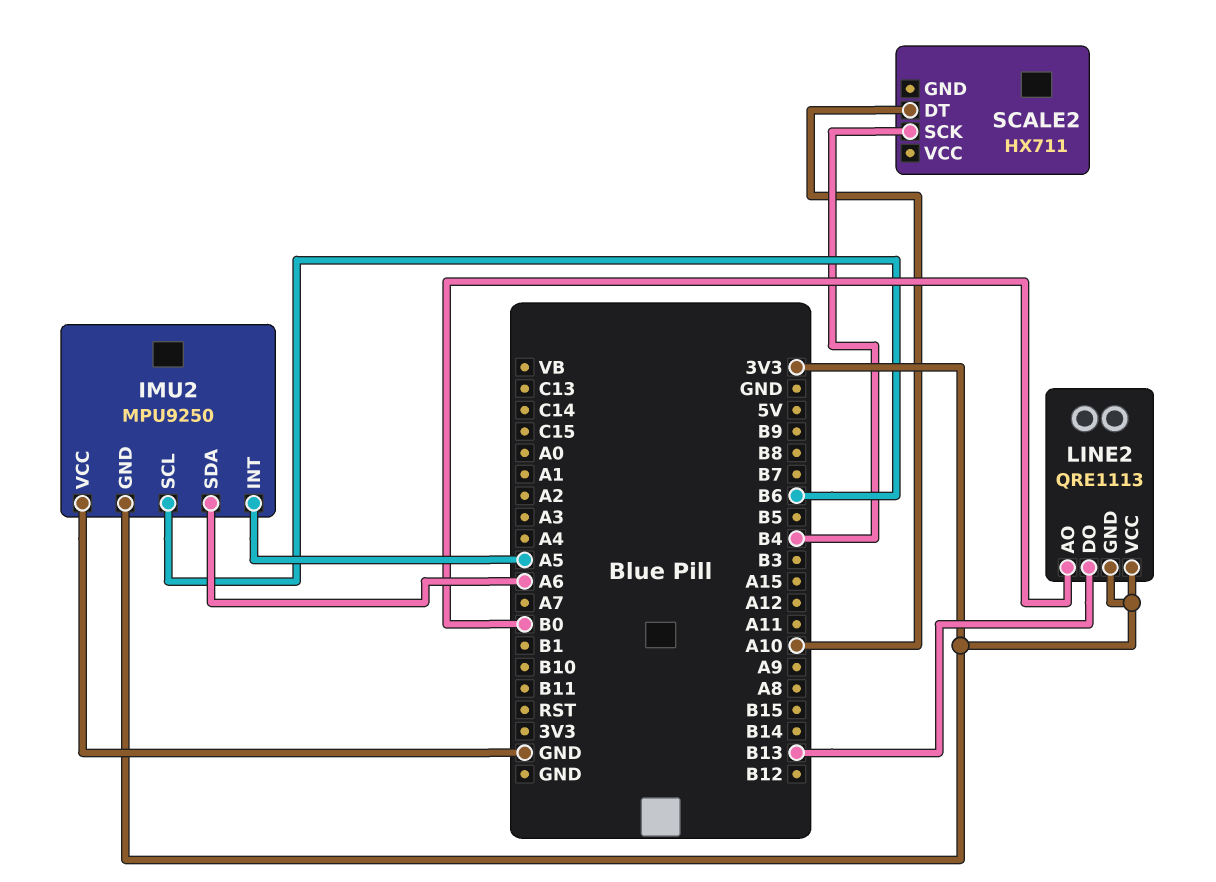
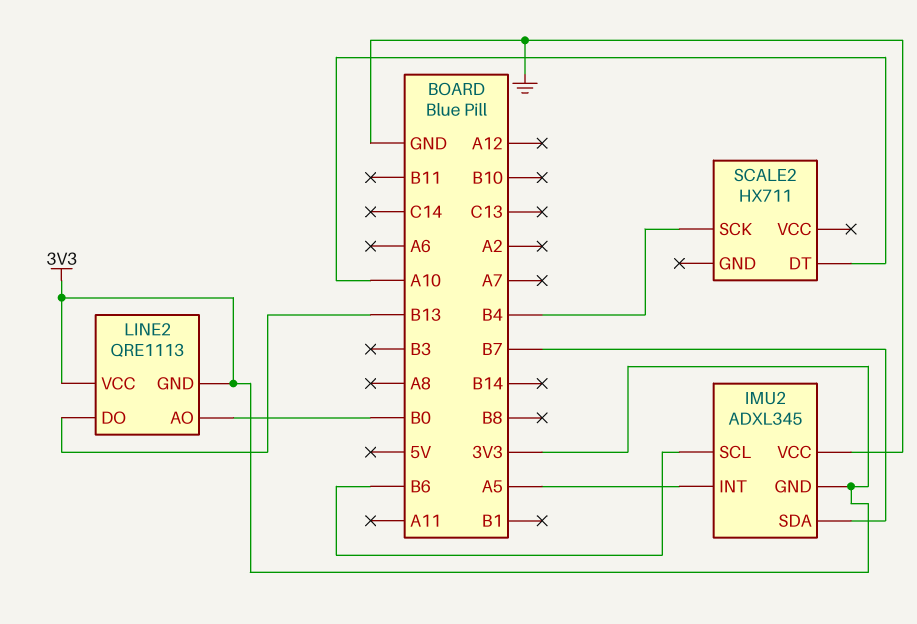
IMU2: MPU9250 -> ADXL345
IMU2 pin SDA: A6 -> B7

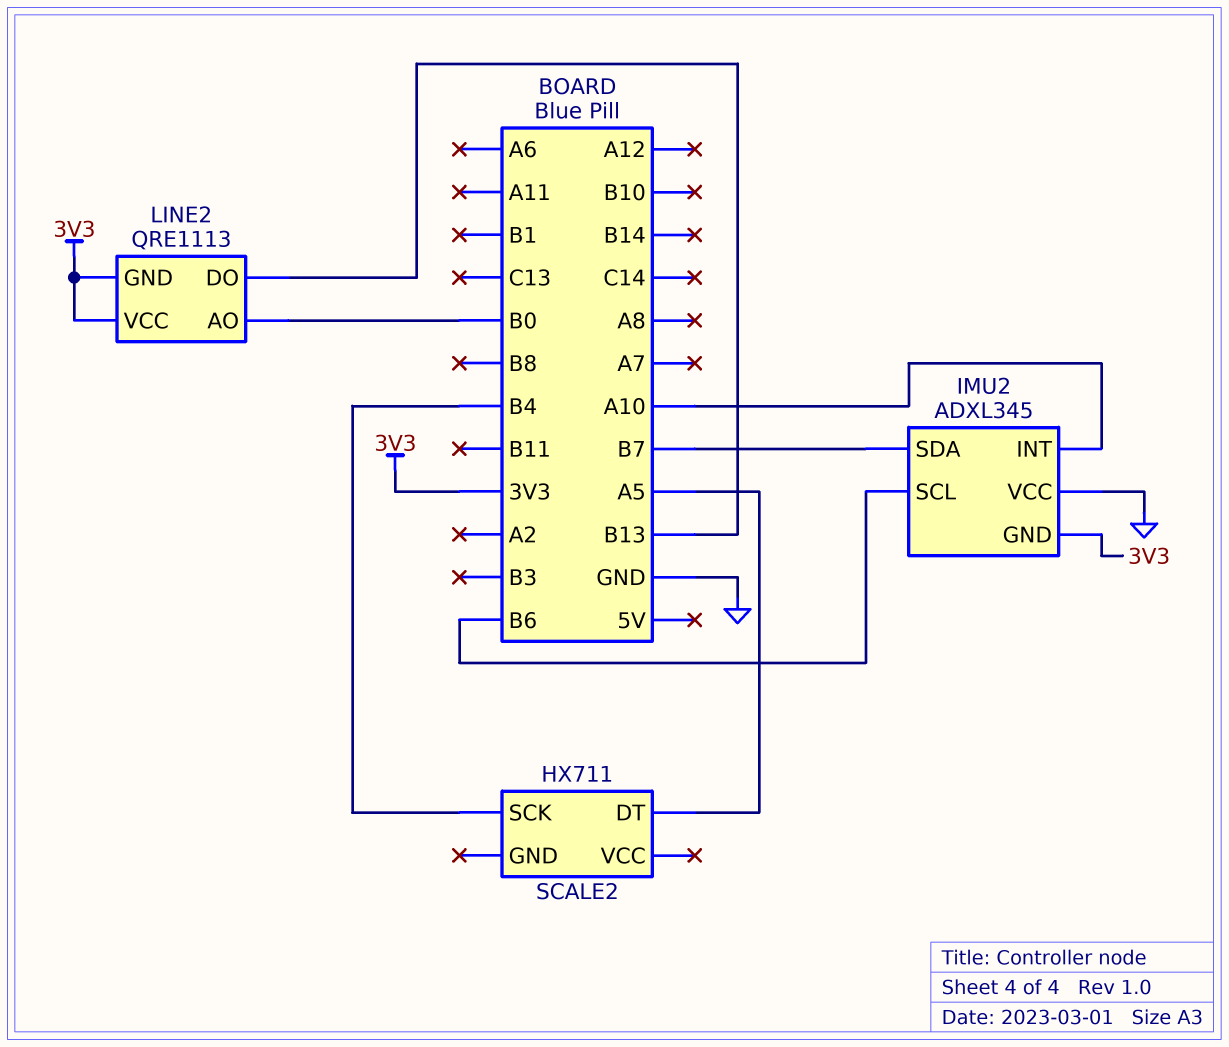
IMU2 pin INT: A5 -> A10
SCALE2 pin DT: A10 -> A5

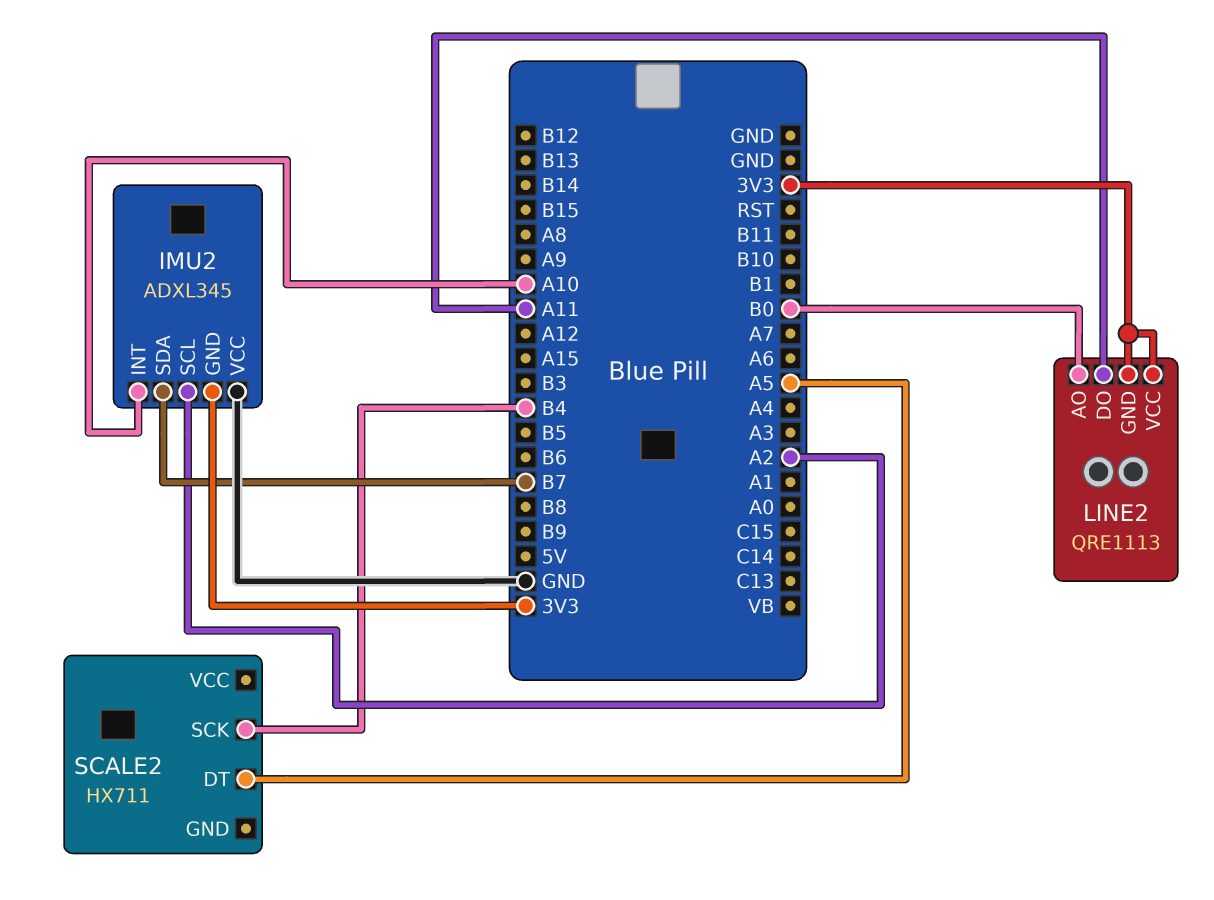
IMU2 pin SCL: B6 -> A2
LINE2 pin DO: B13 -> A11

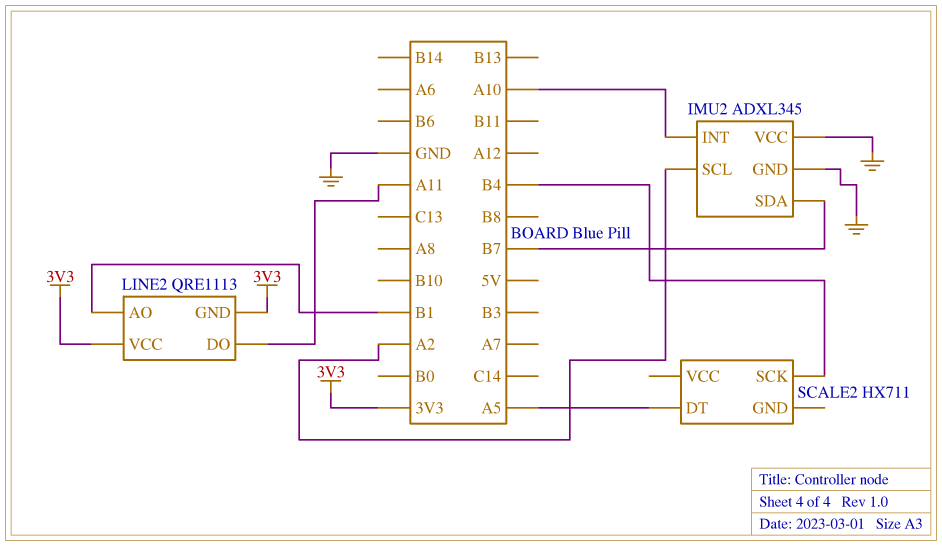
IMU2 pin GND: 3V3 -> GND
LINE2 pin AO: B0 -> B1

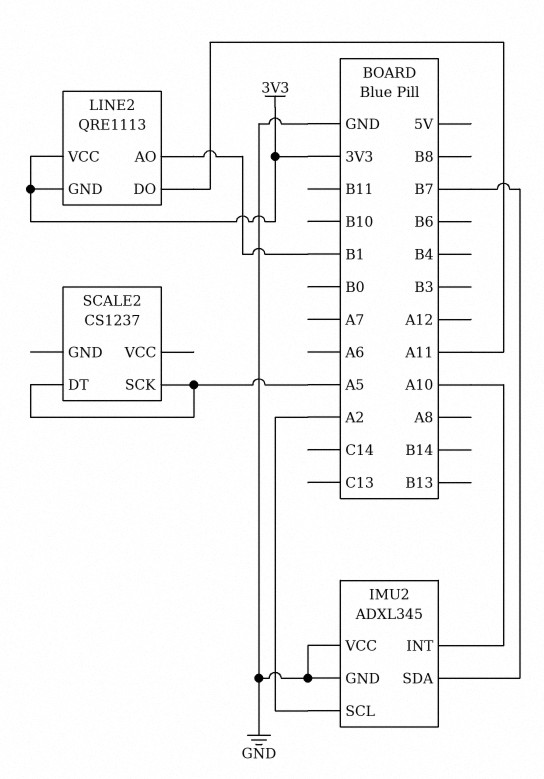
SCALE2: HX711 -> CS1237
SCALE2 pin SCK: B4 -> A5

